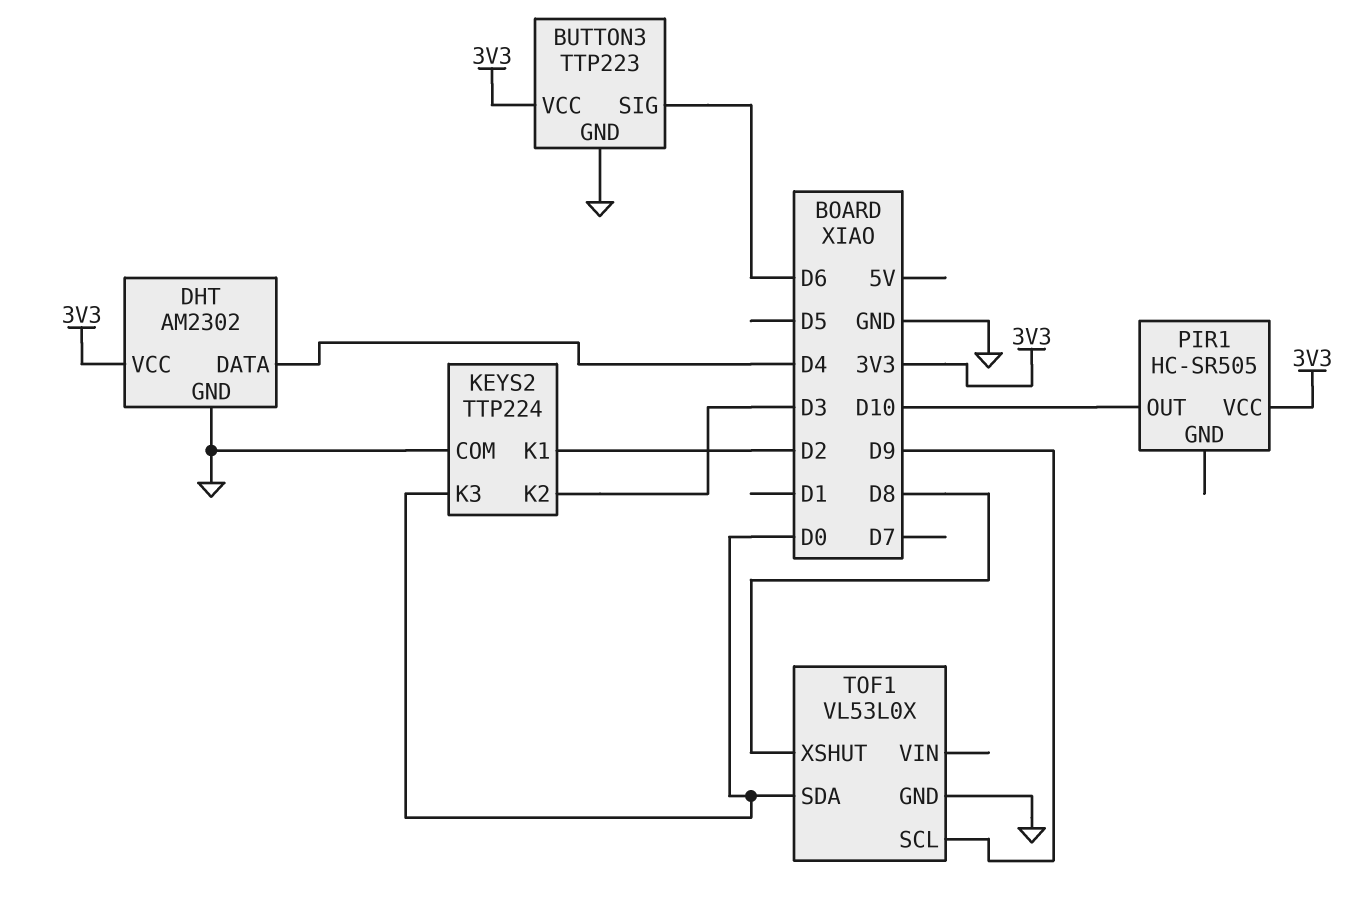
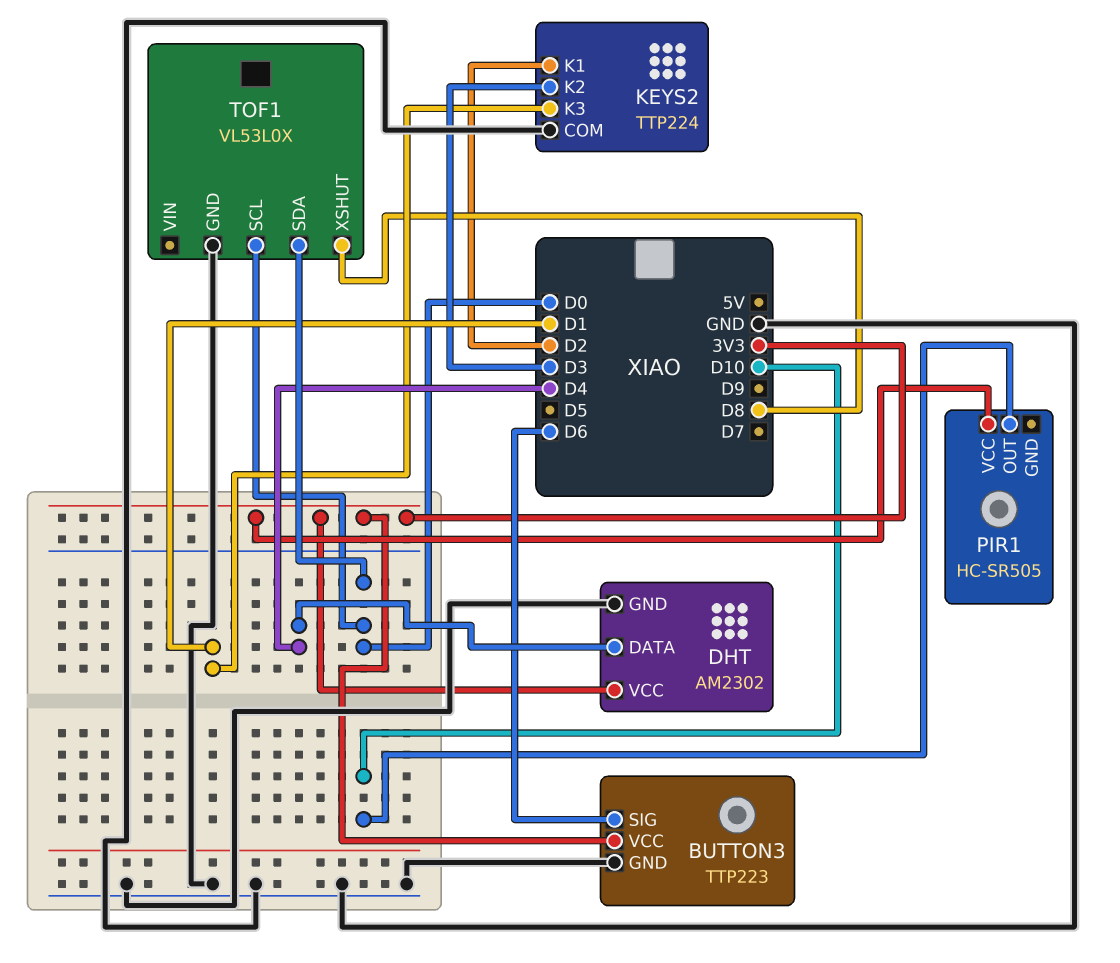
KEYS2 pin K3: D0 -> D1
TOF1 pin SCL: D9 -> D0

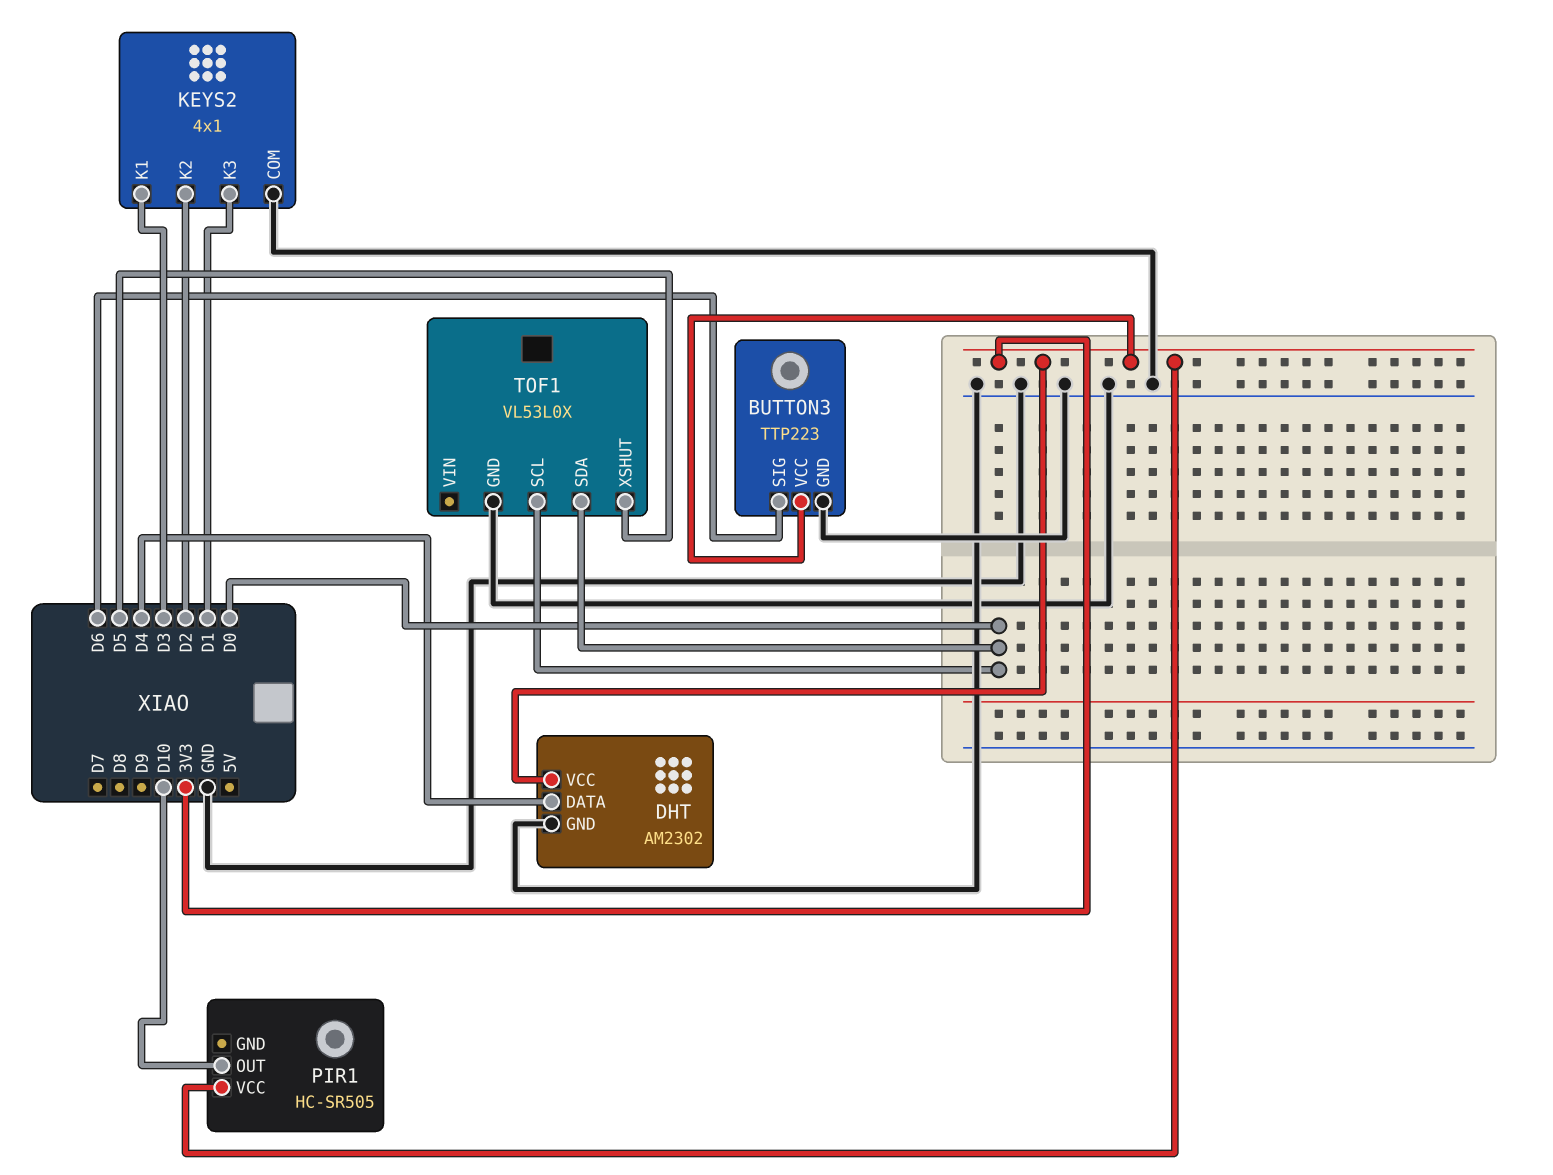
KEYS2: TTP224 -> 4x1
KEYS2 pin K1: D2 -> D3
KEYS2 pin K2: D3 -> D2
TOF1 pin XSHUT: D8 -> D5

